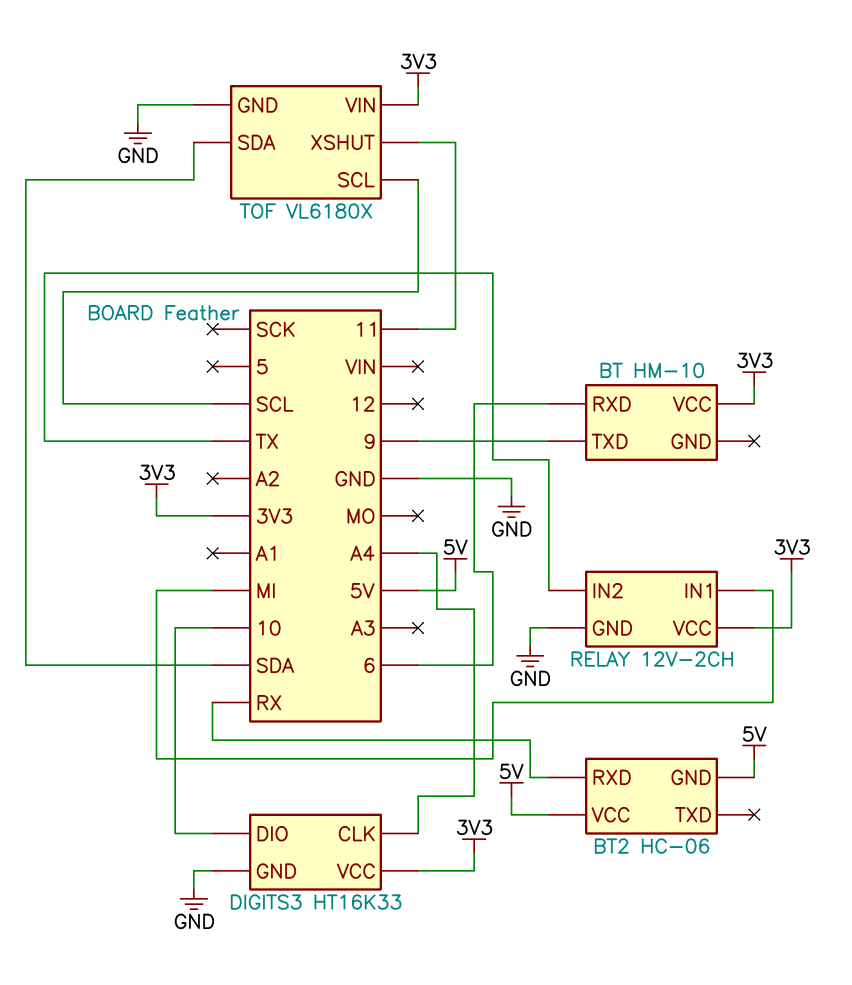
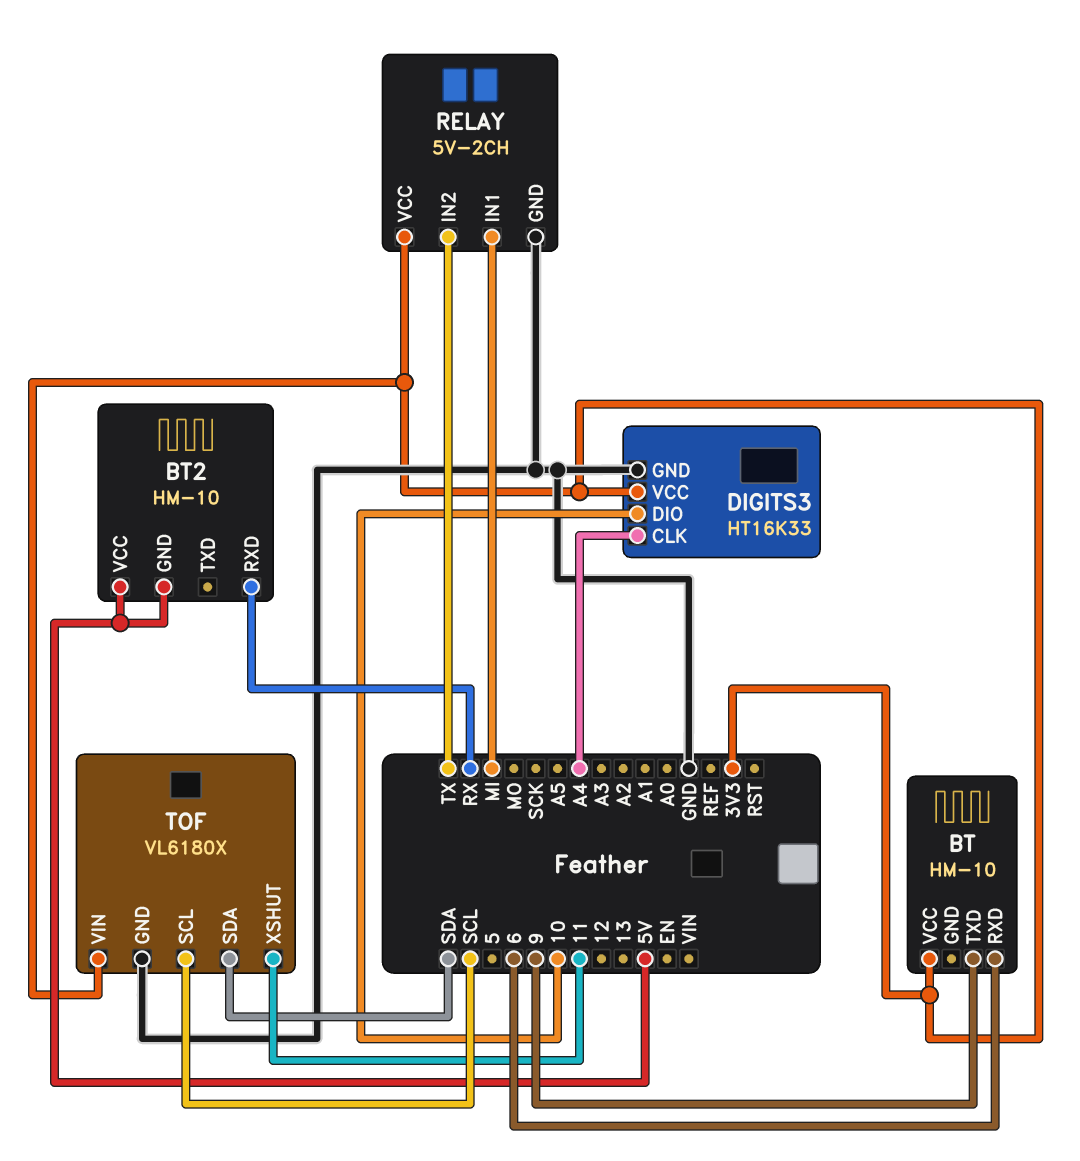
BT2: HC-06 -> HM-10
RELAY: 12V-2CH -> 5V-2CH

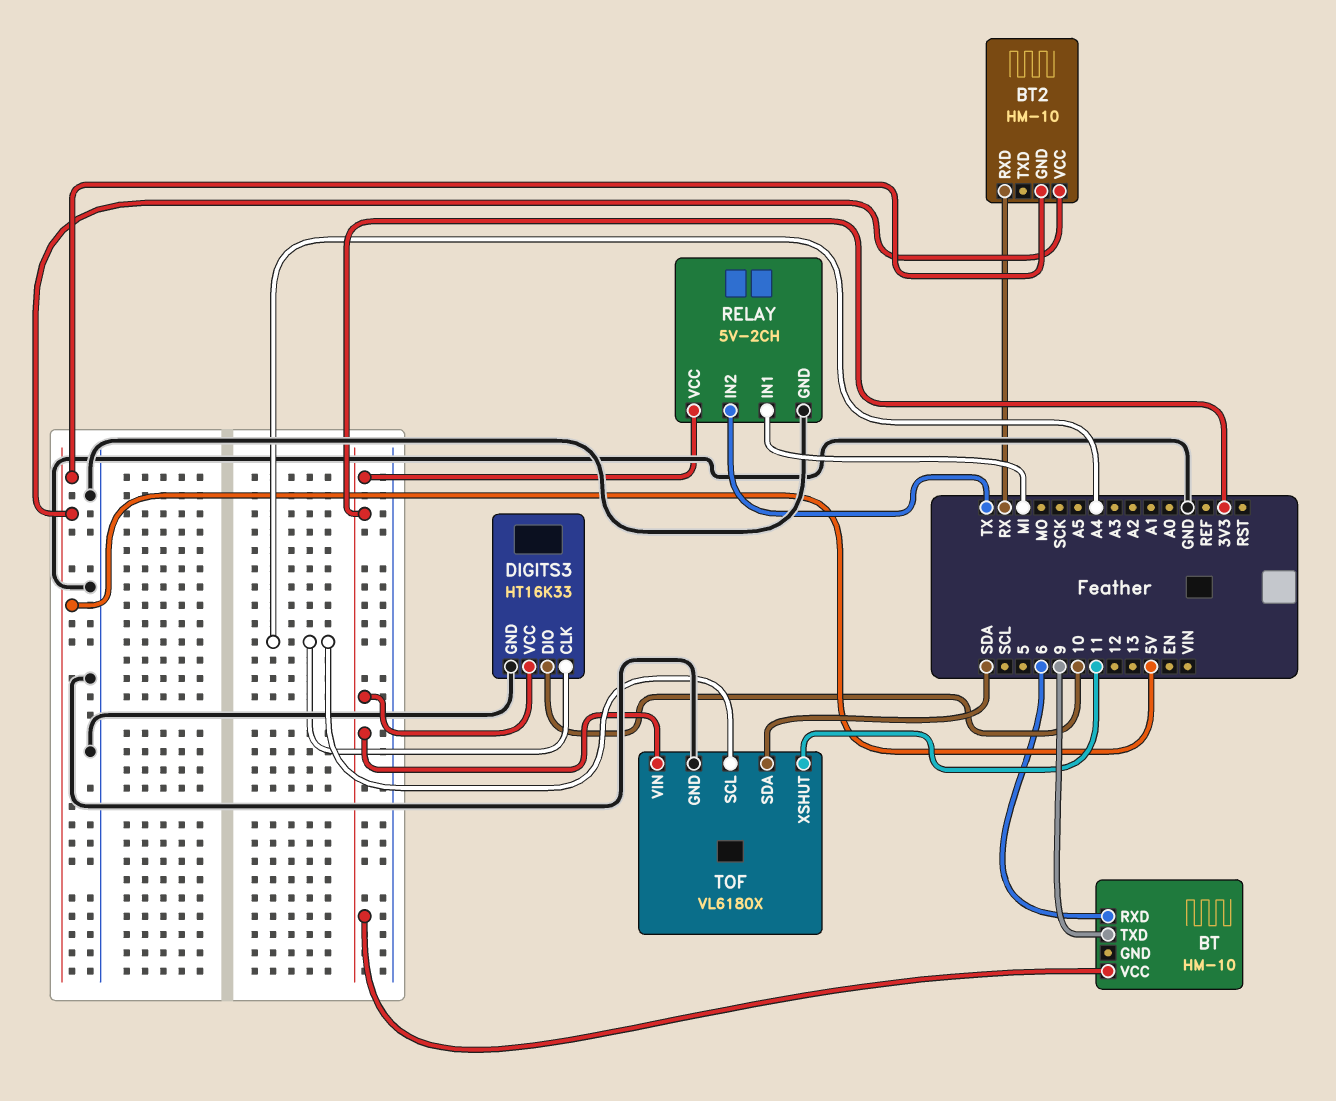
TOF pin SCL: SCL -> A4

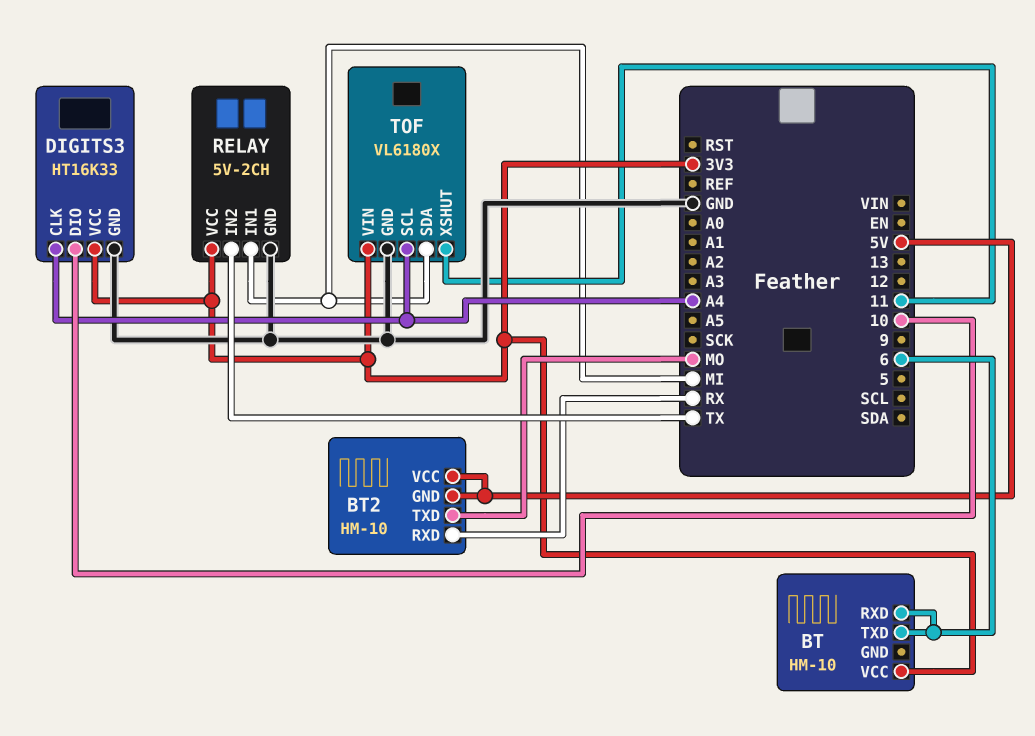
BT pin TXD: 9 -> 6
BT2 pin TXD: none -> MO
TOF pin SDA: SDA -> MI

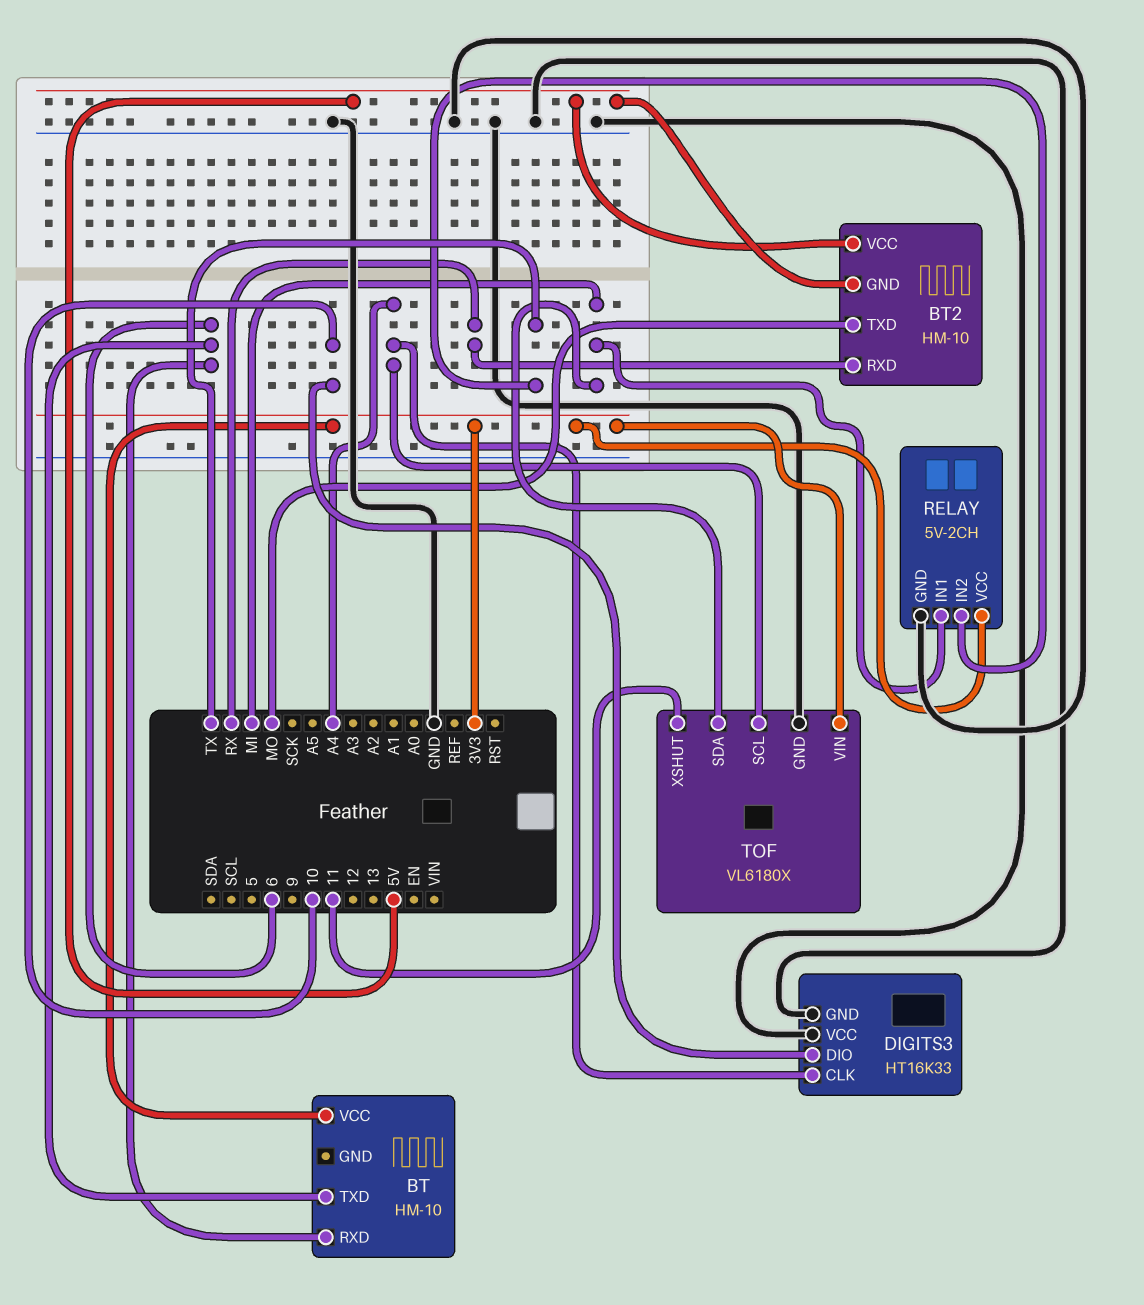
DIGITS3 pin VCC: 3V3 -> GND

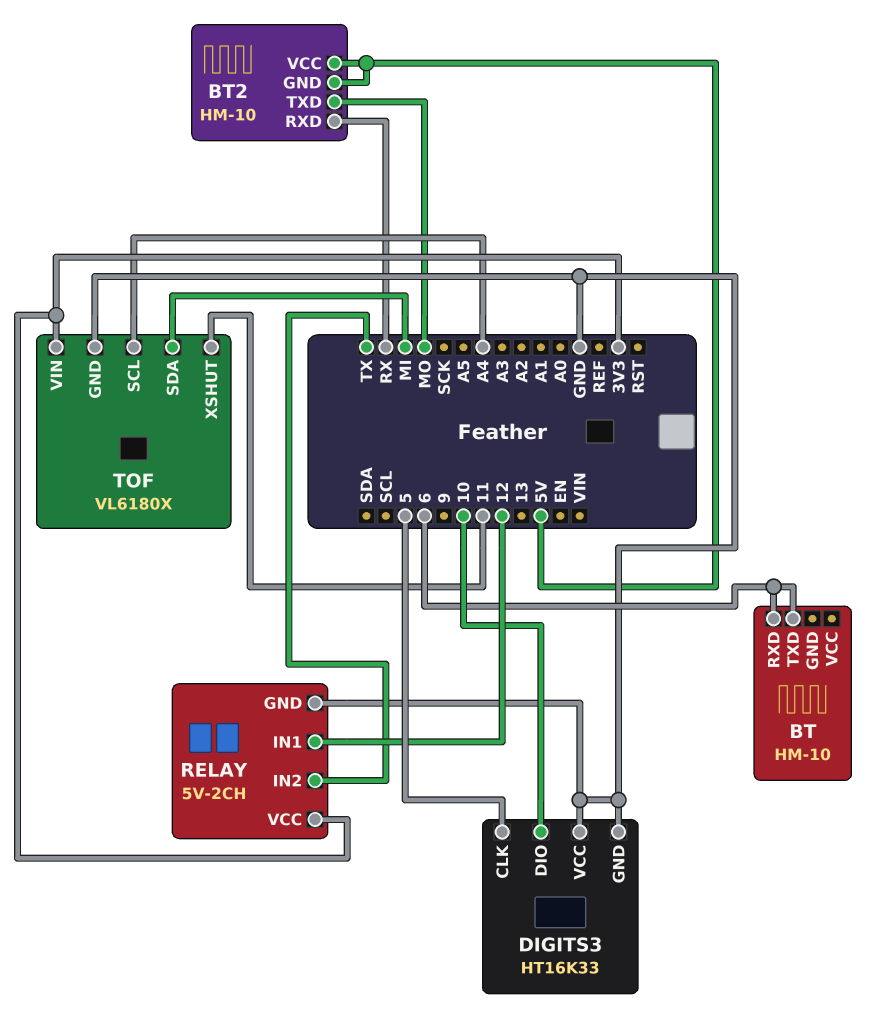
BT pin VCC: 3V3 -> none
DIGITS3 pin CLK: A4 -> 5
RELAY pin IN1: MI -> 12

